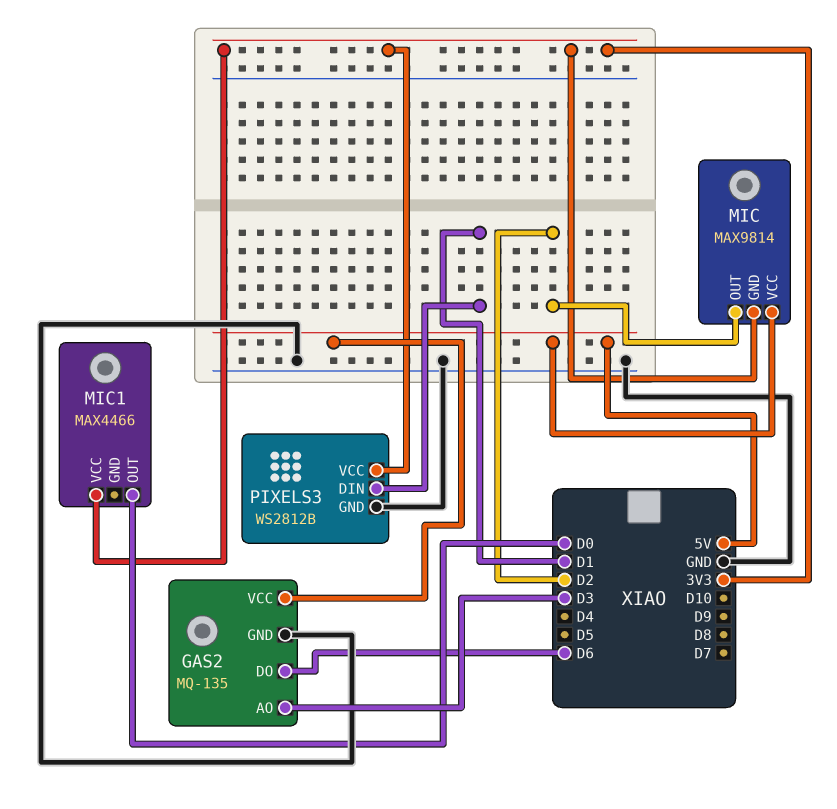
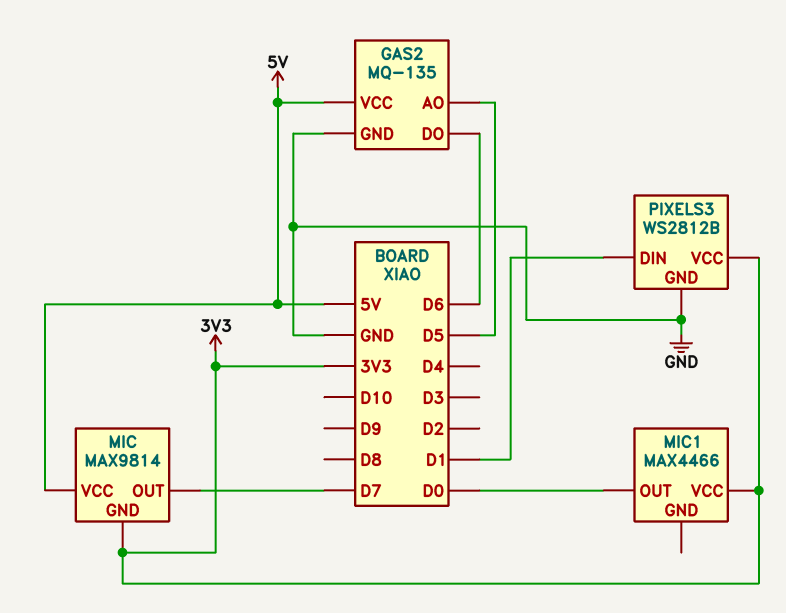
GAS2 pin AO: D3 -> D5
MIC pin OUT: D2 -> D7

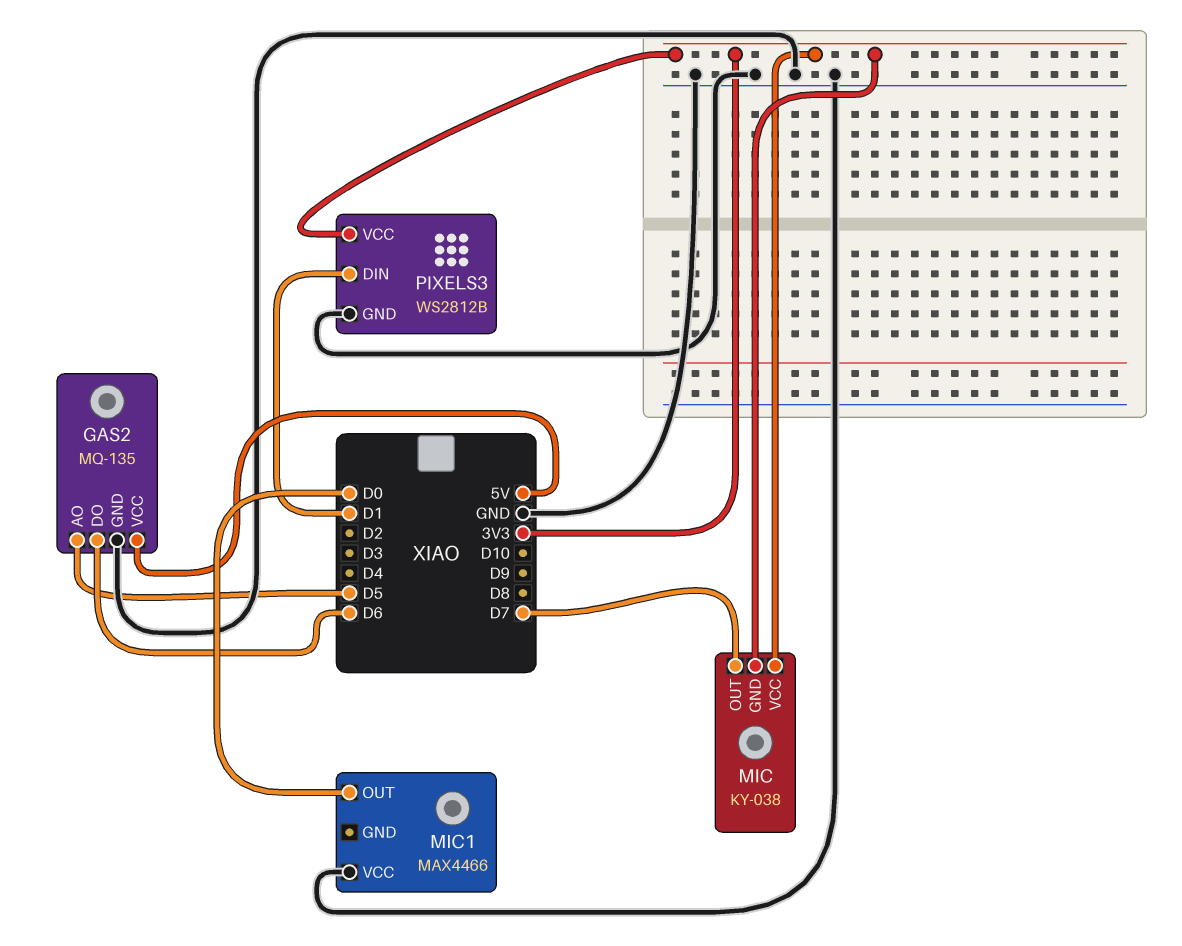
MIC: MAX9814 -> KY-038
MIC pin VCC: 5V -> 3V3
MIC1 pin VCC: 3V3 -> GND

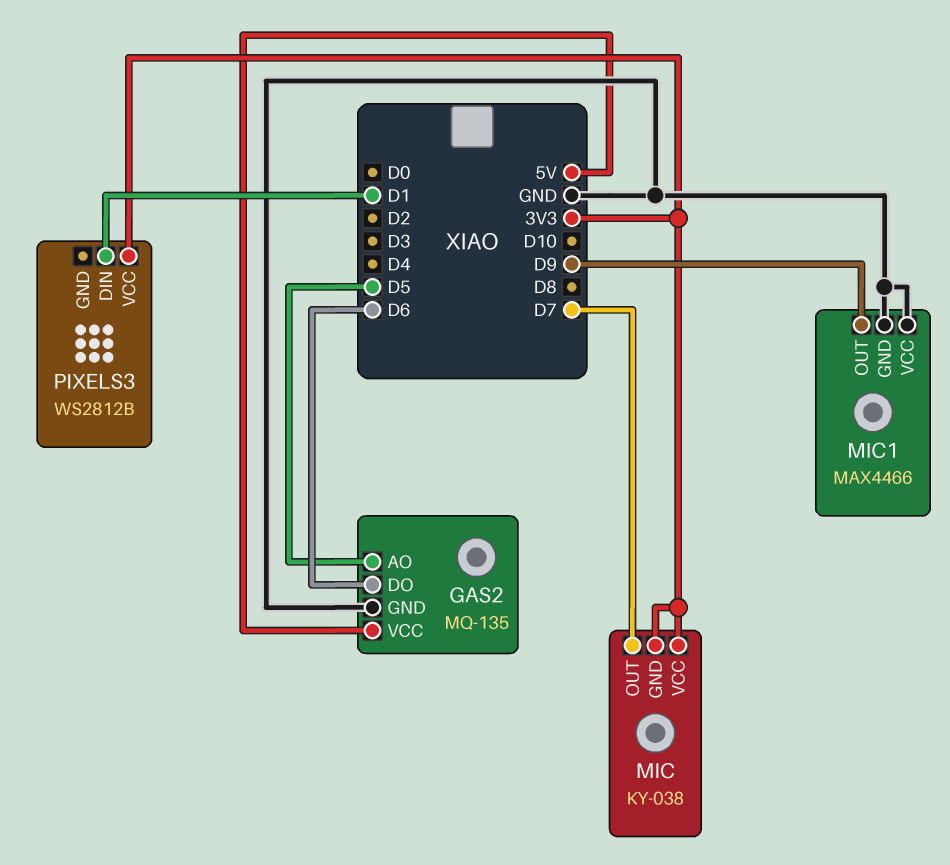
MIC1 pin GND: none -> GND
MIC1 pin OUT: D0 -> D9
PIXELS3 pin GND: GND -> none

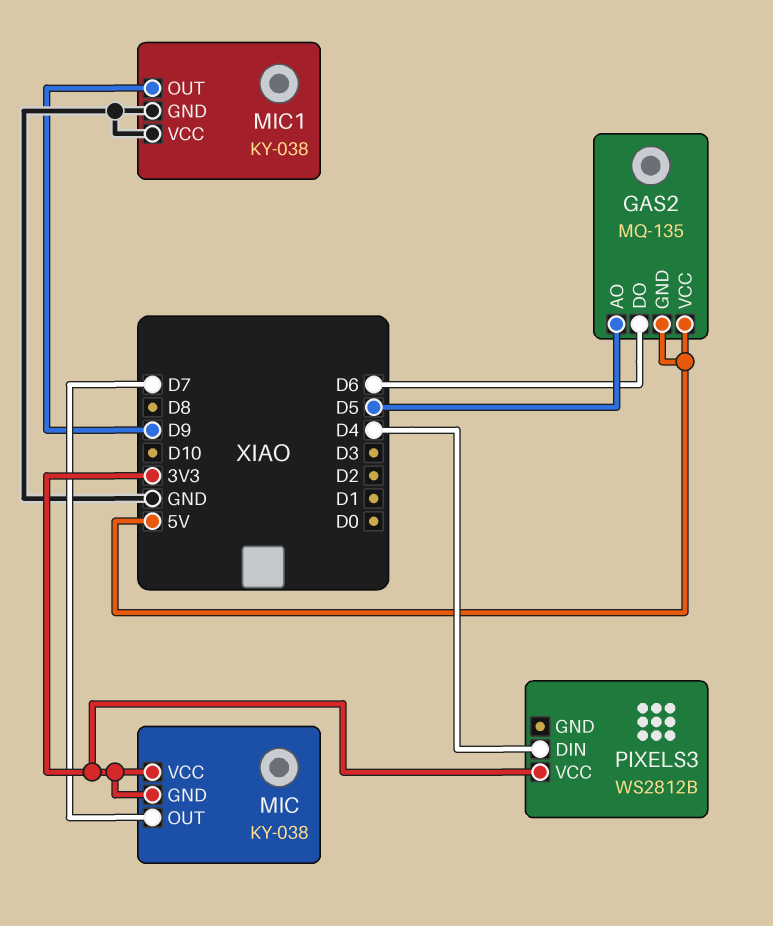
GAS2 pin GND: GND -> 5V
MIC1: MAX4466 -> KY-038
PIXELS3 pin DIN: D1 -> D4

